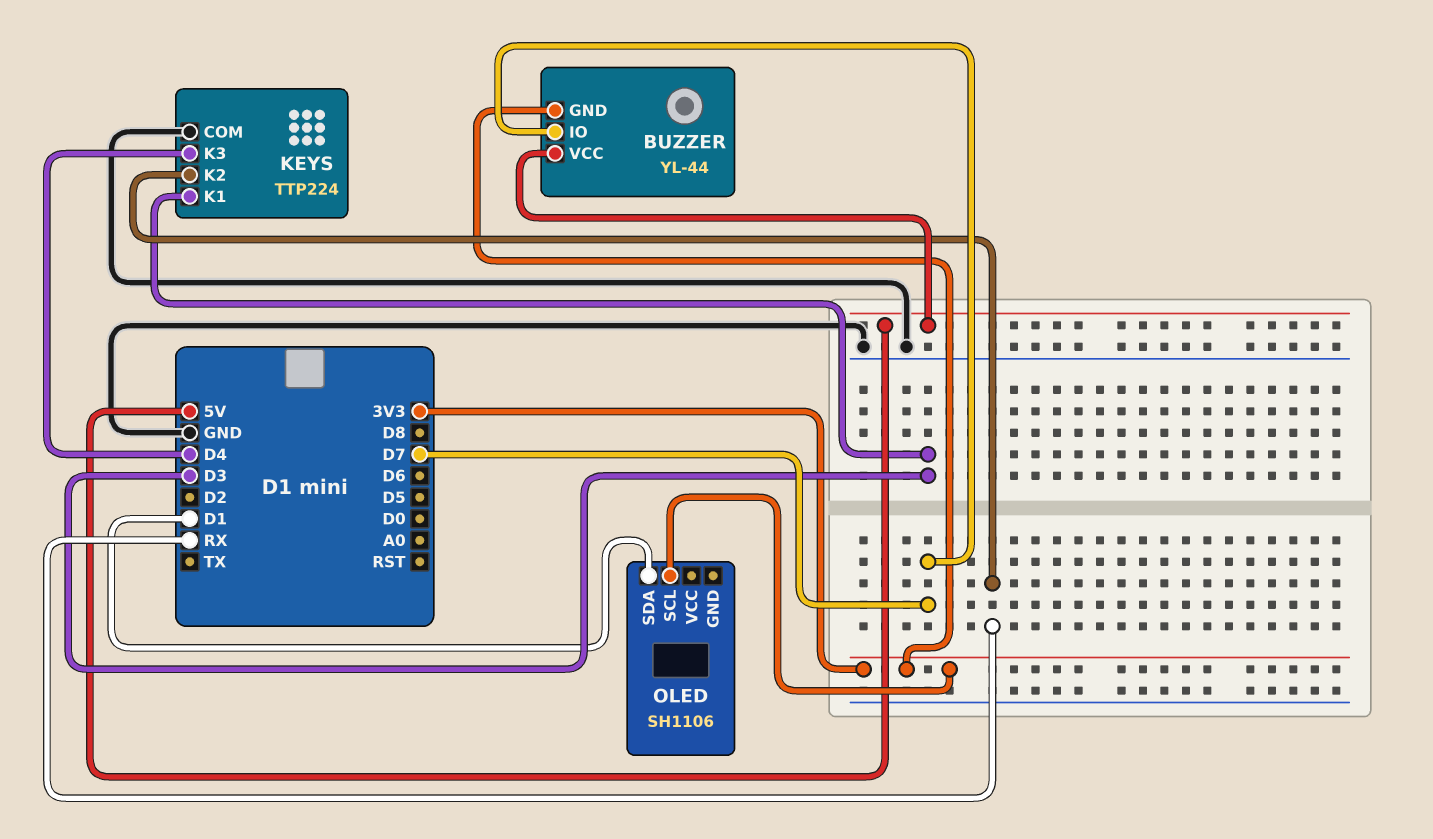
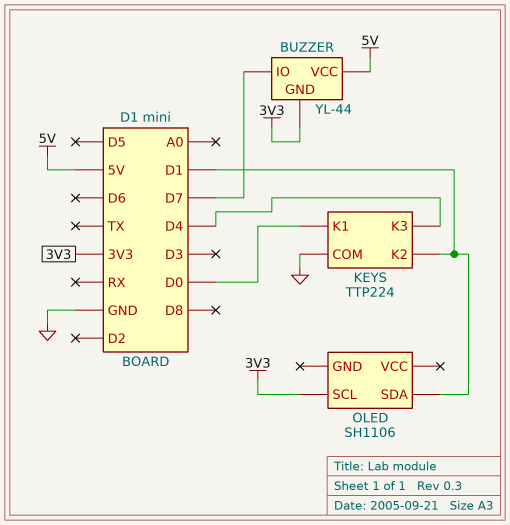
KEYS pin K1: D3 -> D0
KEYS pin K2: RX -> D1

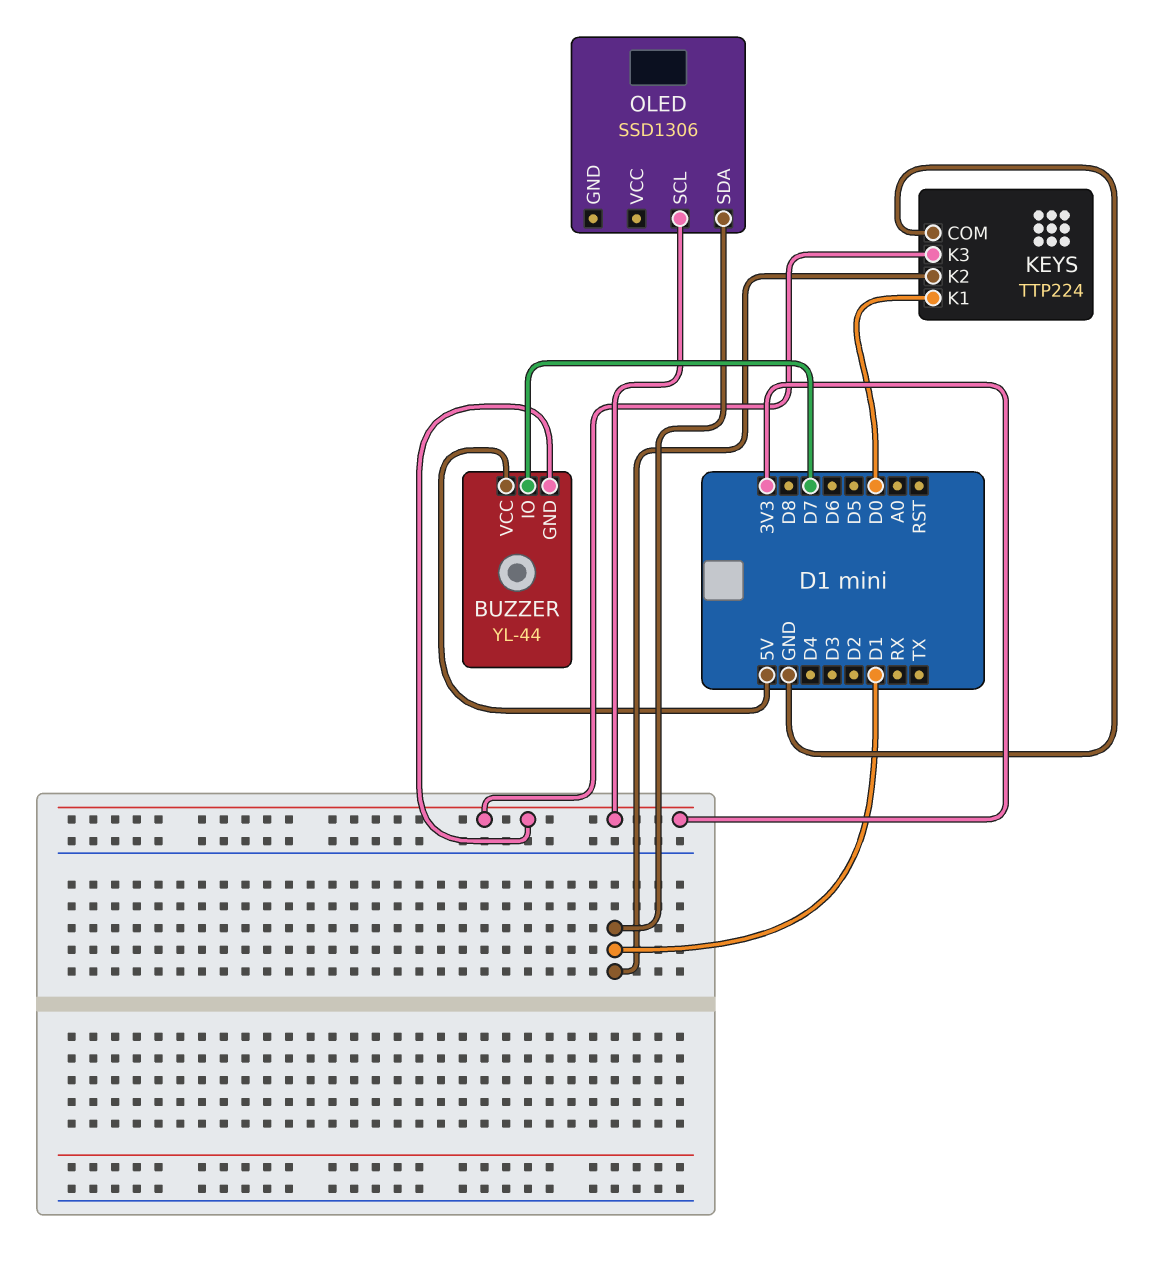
KEYS pin K3: D4 -> 3V3
OLED: SH1106 -> SSD1306

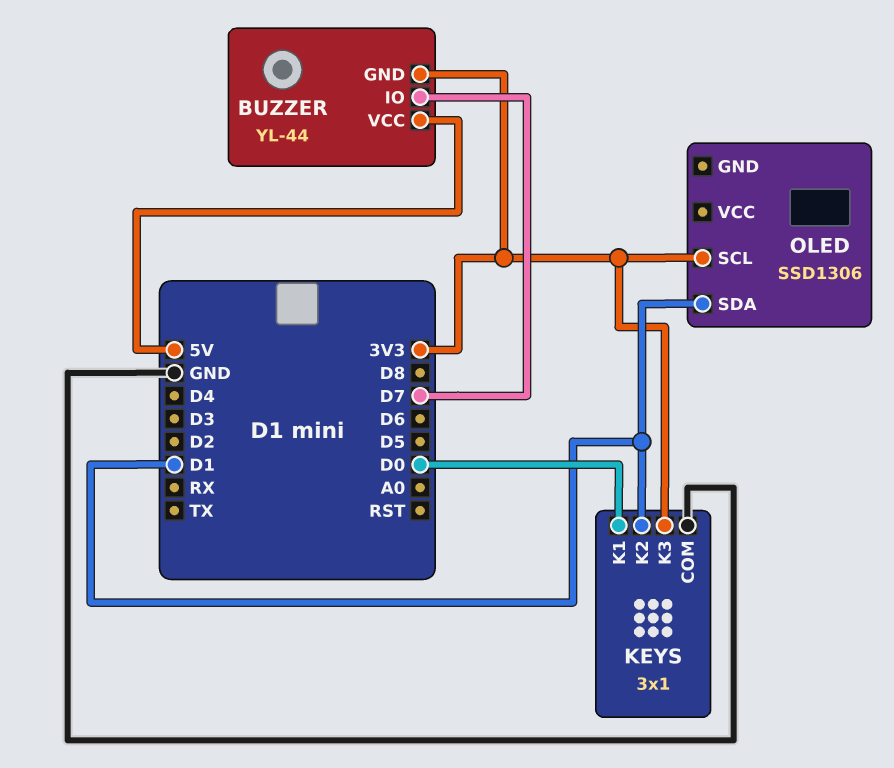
KEYS: TTP224 -> 3x1

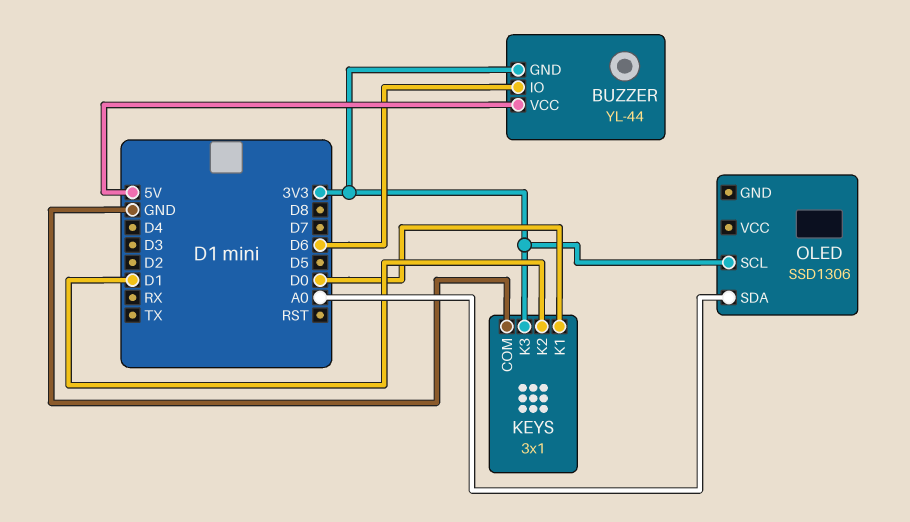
BUZZER pin IO: D7 -> D6
OLED pin SDA: D1 -> A0

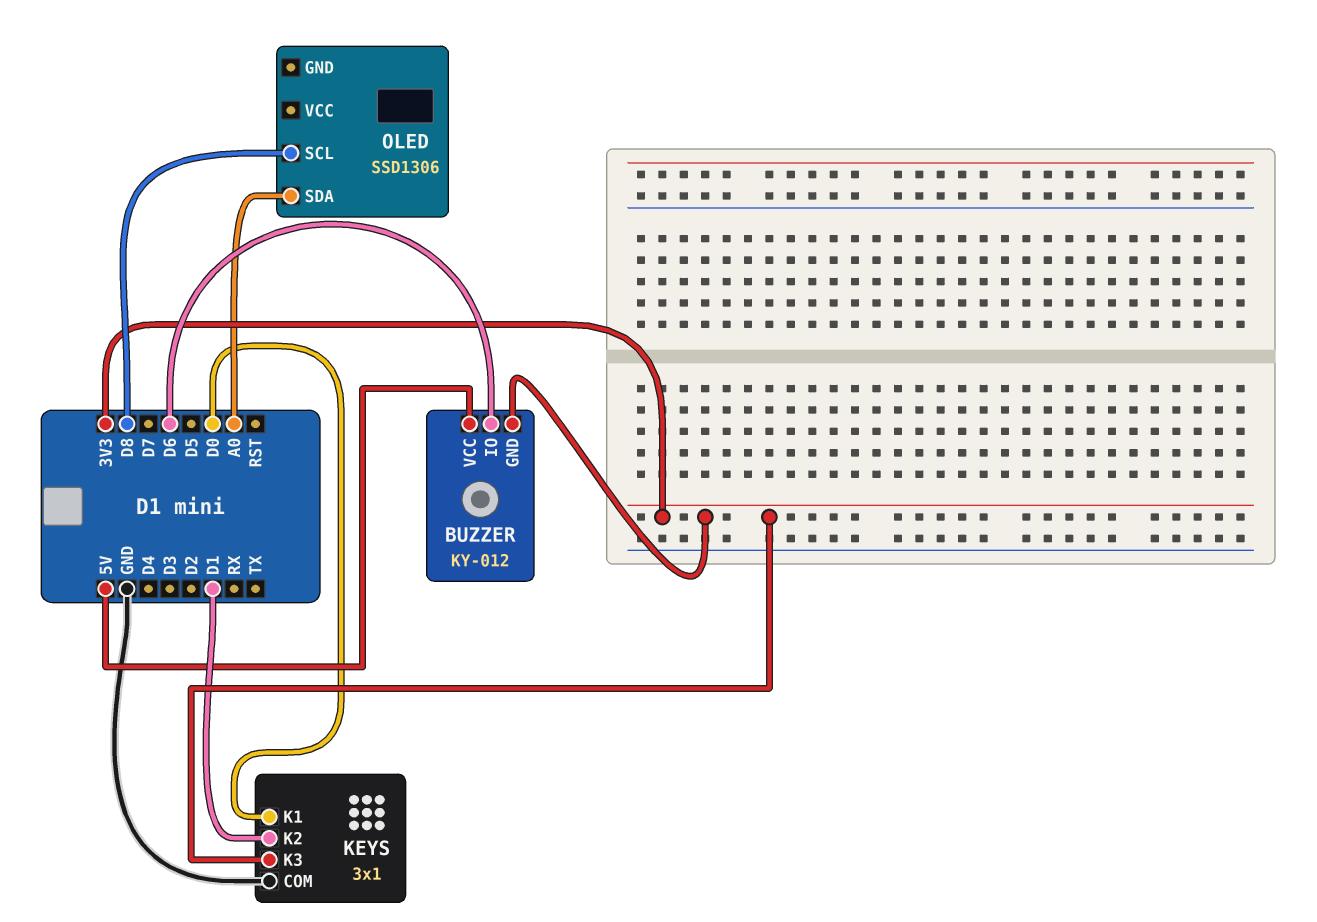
BUZZER: YL-44 -> KY-012
OLED pin SCL: 3V3 -> D8

